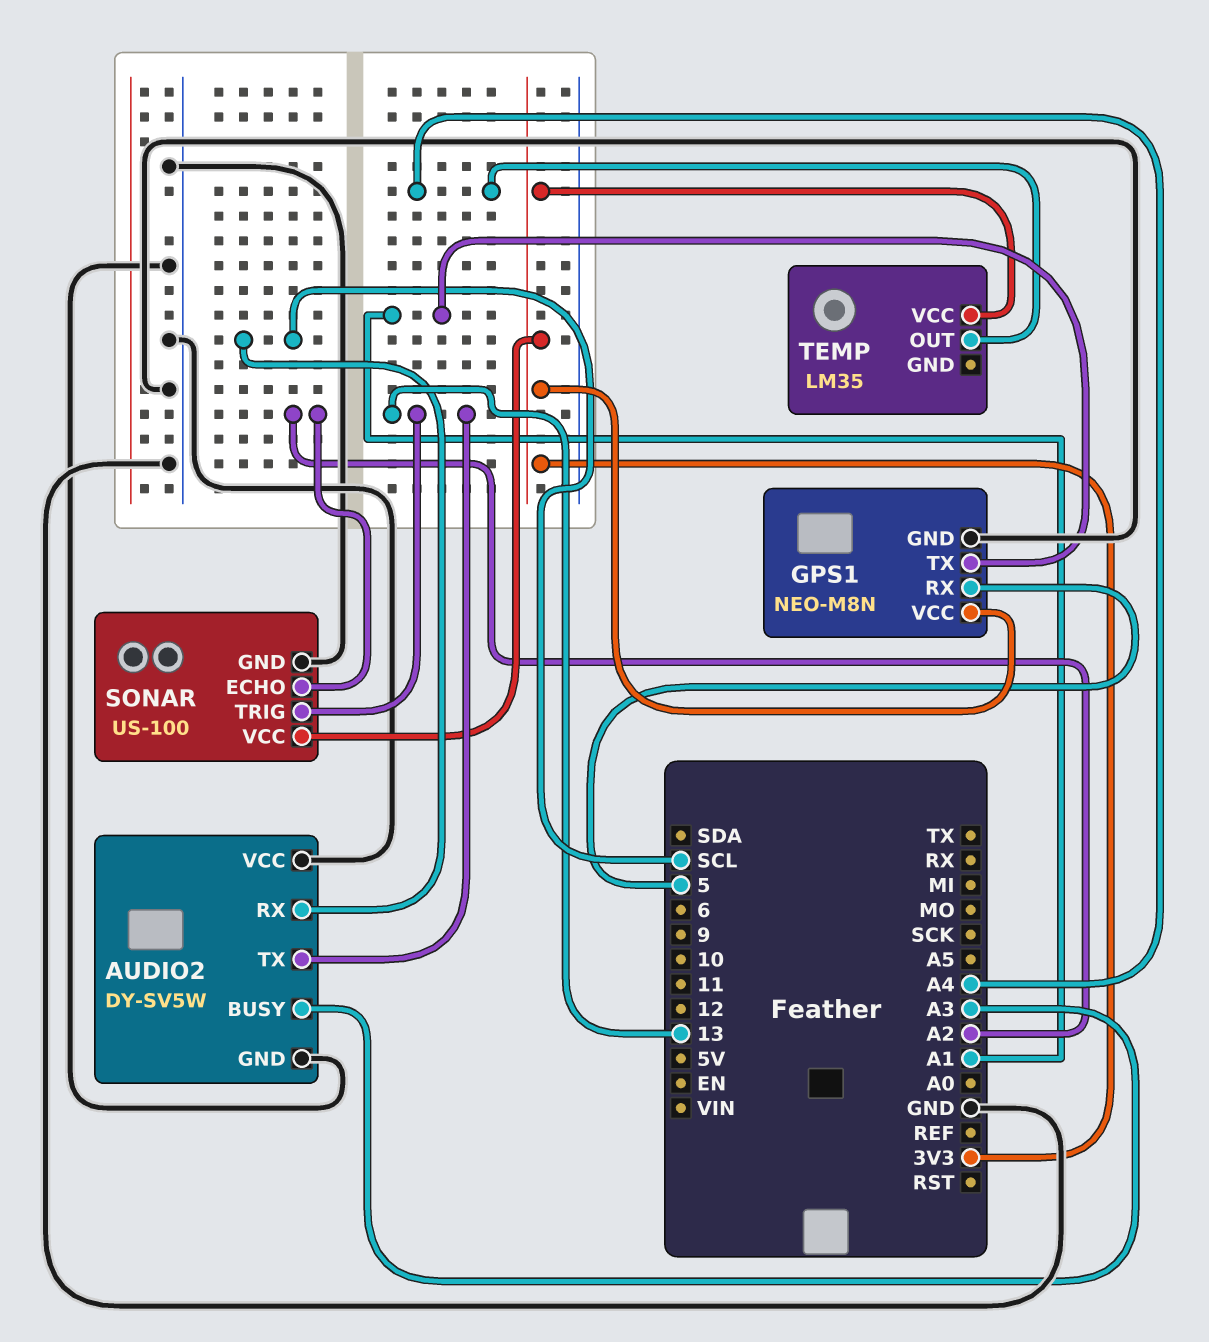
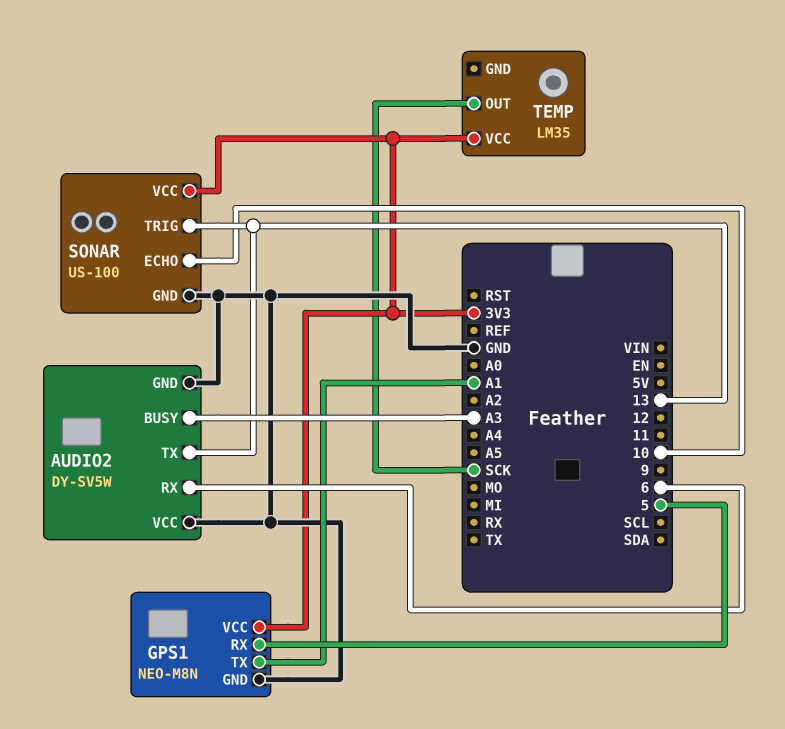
AUDIO2 pin RX: SCL -> 6
SONAR pin ECHO: A2 -> 10
TEMP pin OUT: A4 -> SCK

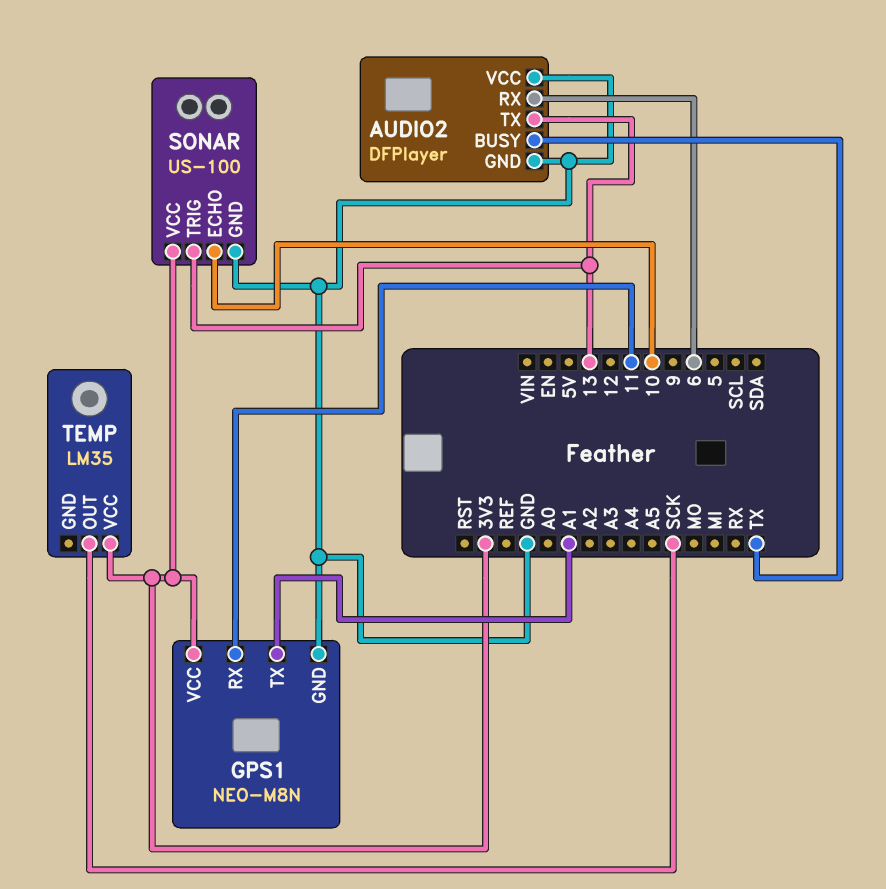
AUDIO2: DY-SV5W -> DFPlayer
AUDIO2 pin BUSY: A3 -> TX
GPS1 pin RX: 5 -> 11

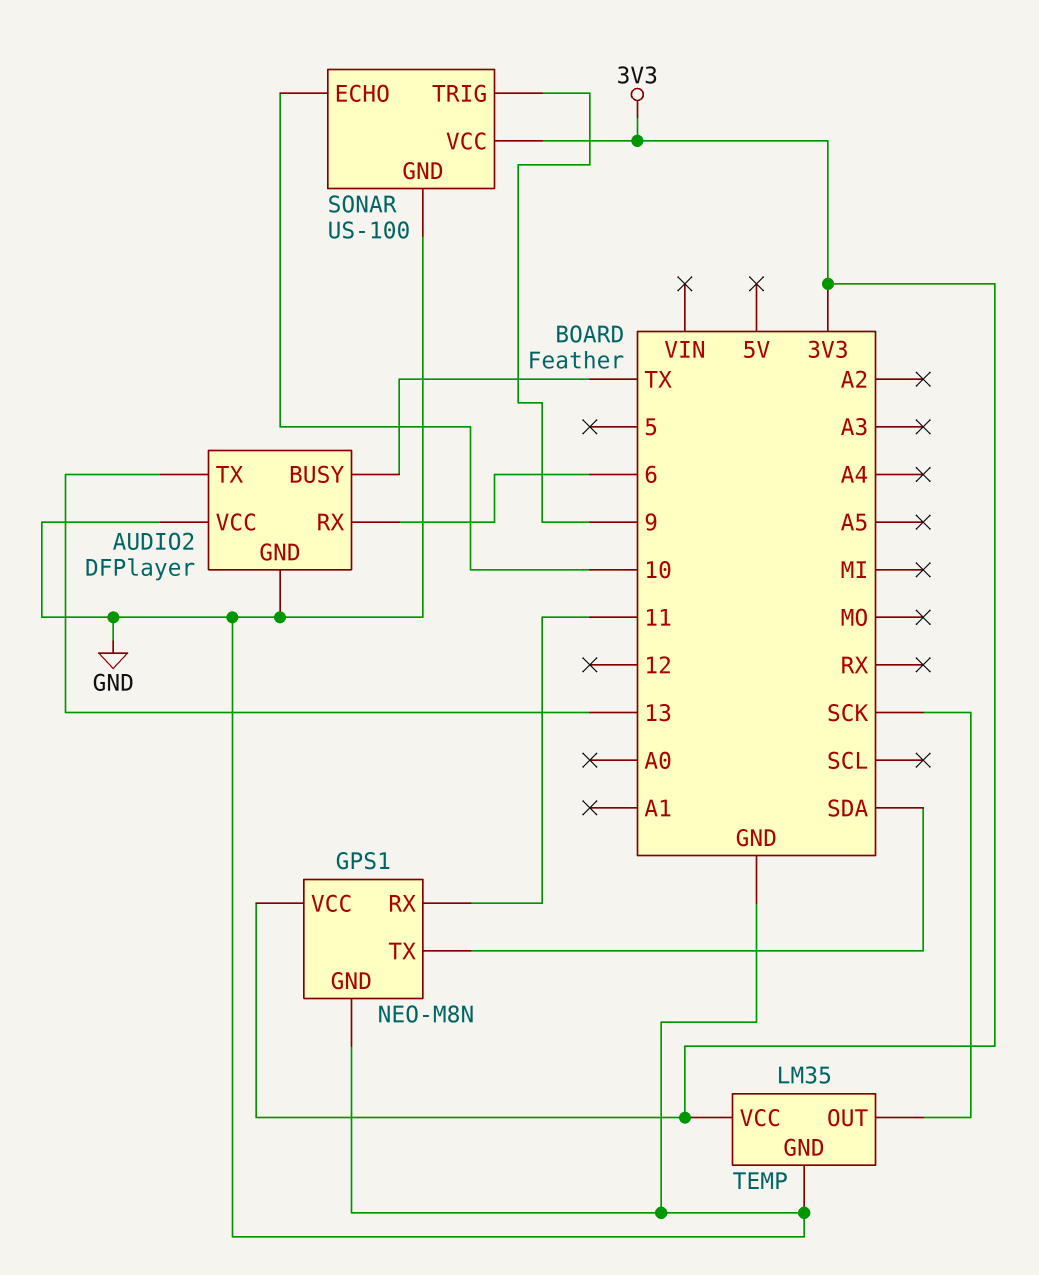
GPS1 pin TX: A1 -> SDA
SONAR pin TRIG: 13 -> 9
TEMP pin GND: none -> GND

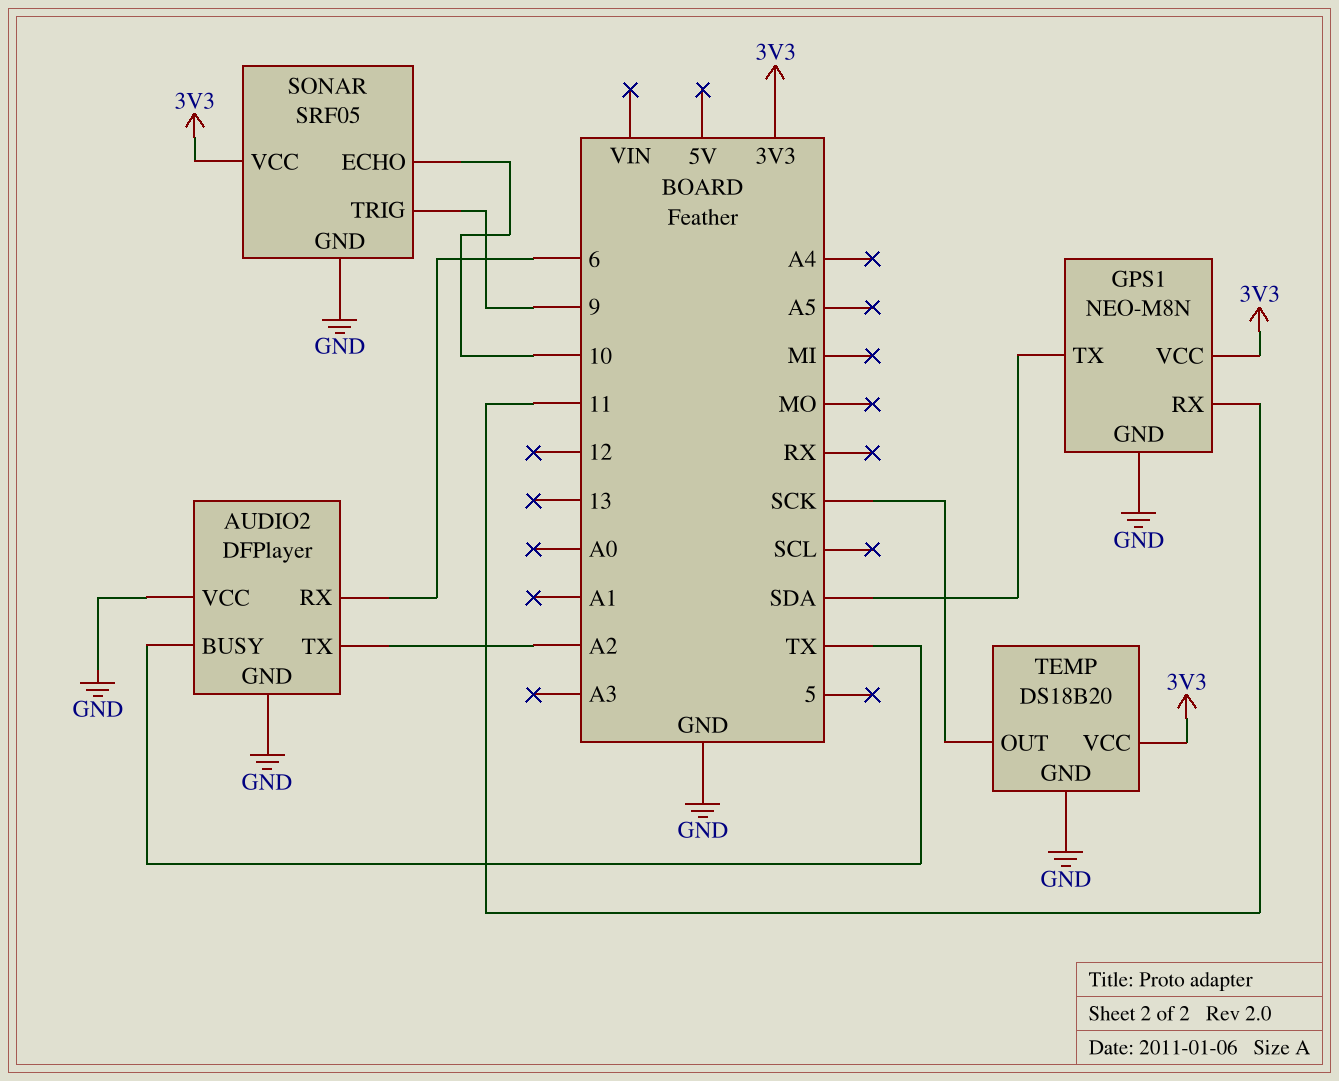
AUDIO2 pin TX: 13 -> A2
SONAR: US-100 -> SRF05
TEMP: LM35 -> DS18B20

